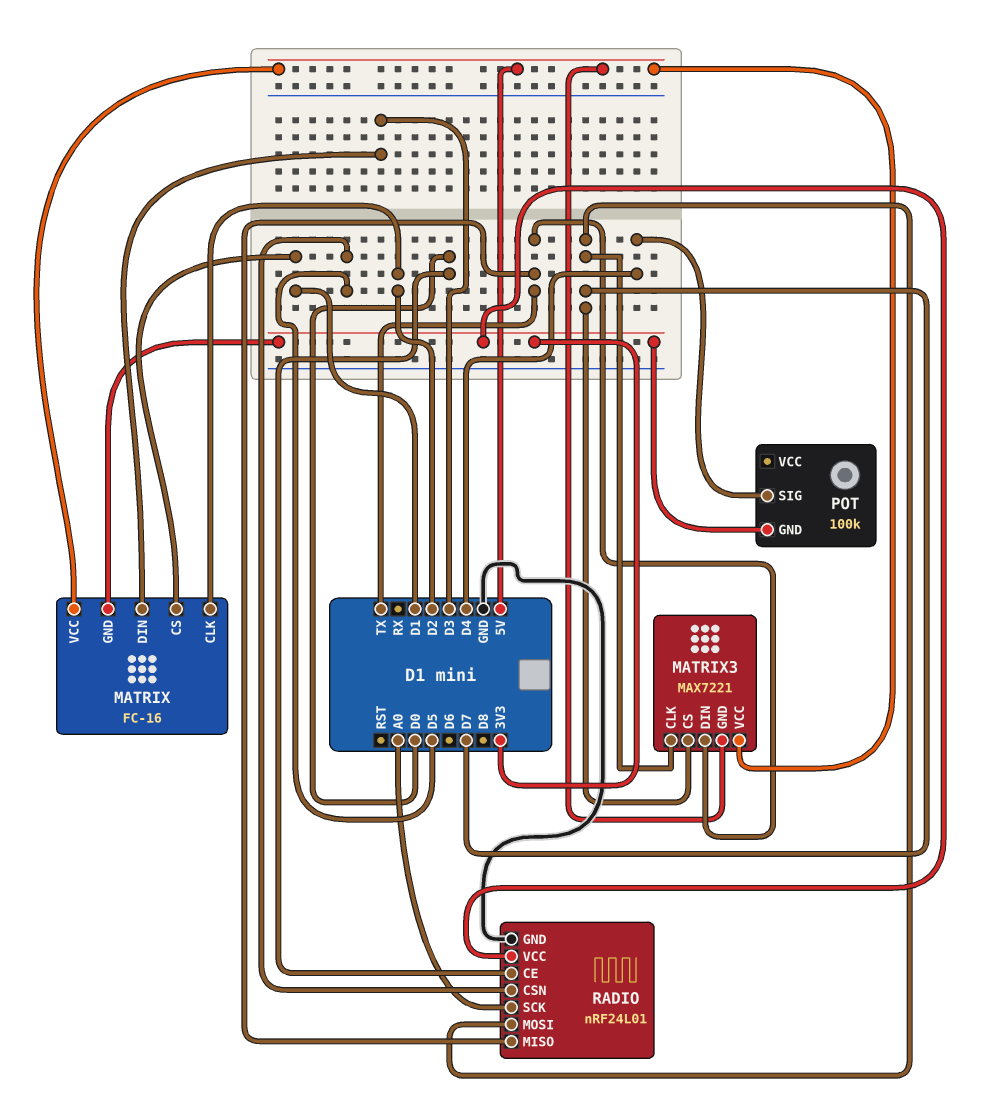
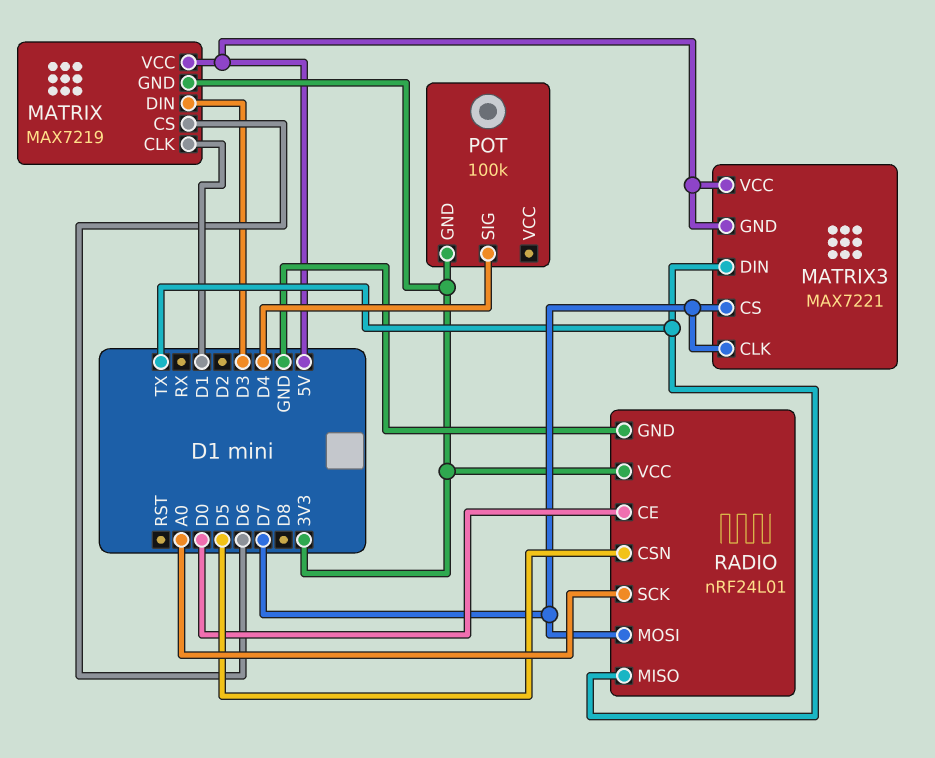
MATRIX: FC-16 -> MAX7219
MATRIX pin CLK: D2 -> D1
MATRIX pin CS: D1 -> D6

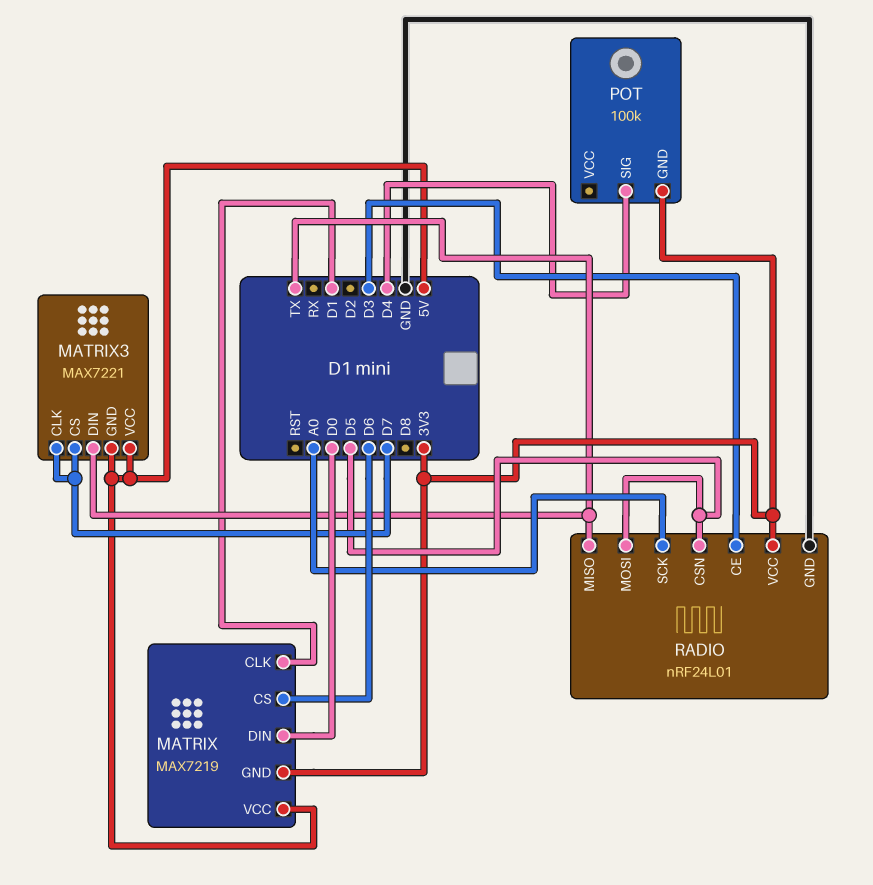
MATRIX pin DIN: D3 -> D0
RADIO pin CE: D0 -> D3
RADIO pin MOSI: D7 -> D5

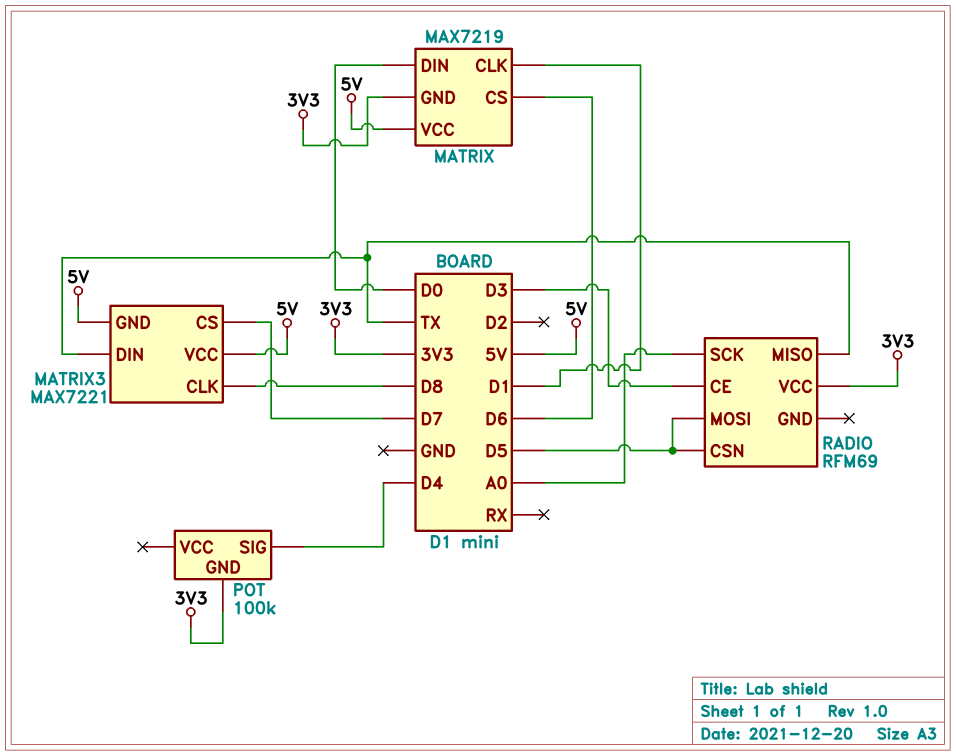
MATRIX3 pin CLK: D7 -> D8
RADIO: nRF24L01 -> RFM69
RADIO pin GND: GND -> none

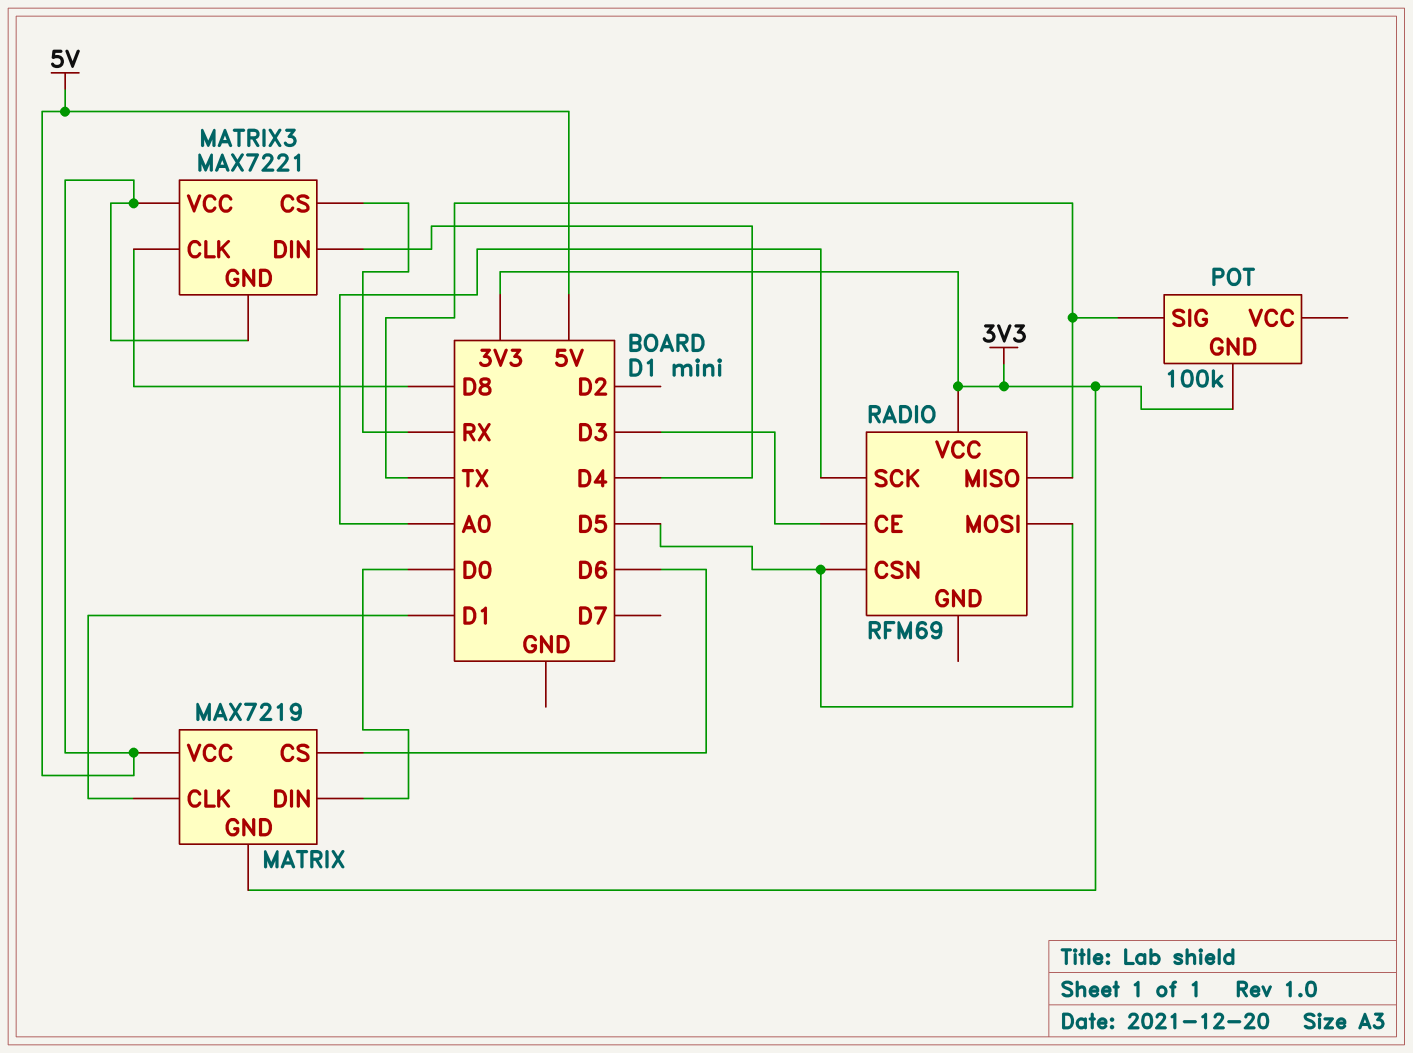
MATRIX3 pin CS: D7 -> RX
MATRIX3 pin DIN: TX -> D4
POT pin SIG: D4 -> TX

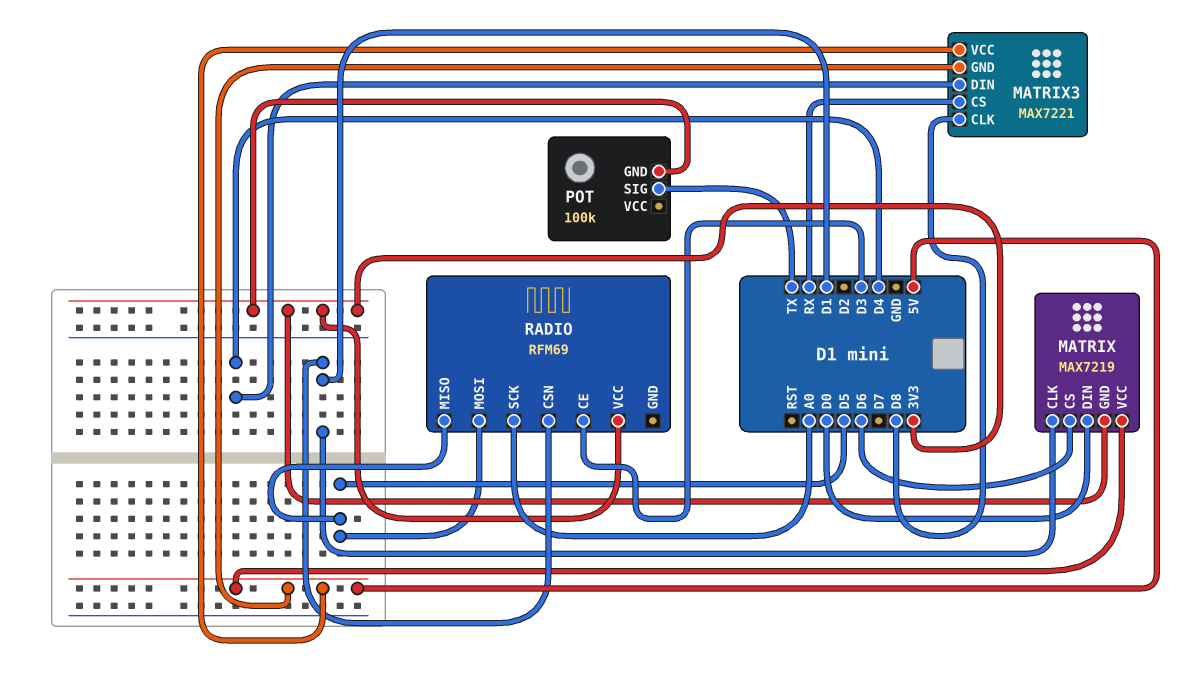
RADIO pin CSN: D5 -> D1
RADIO pin MISO: TX -> D5

